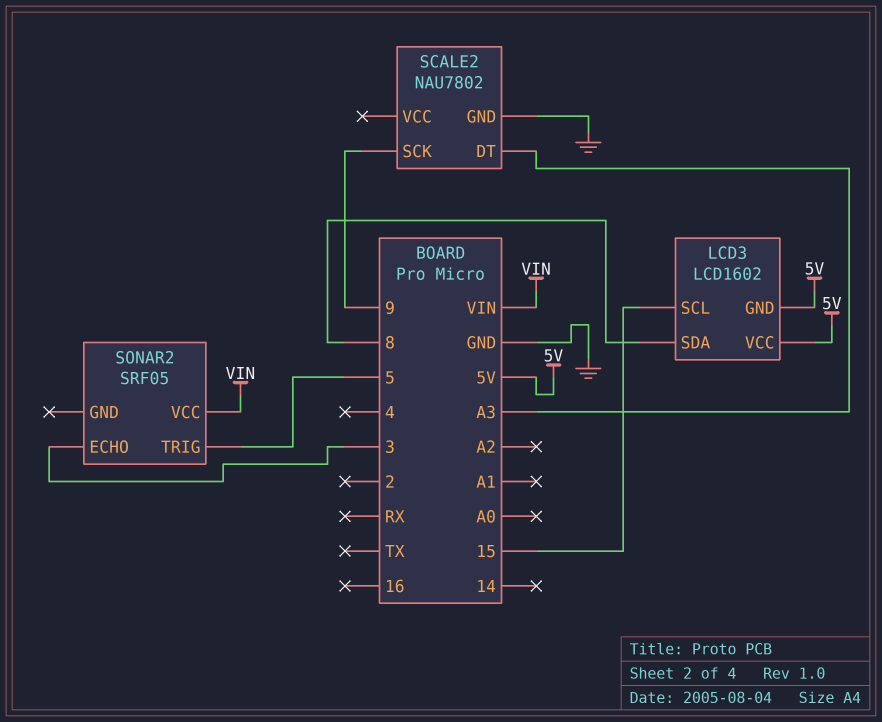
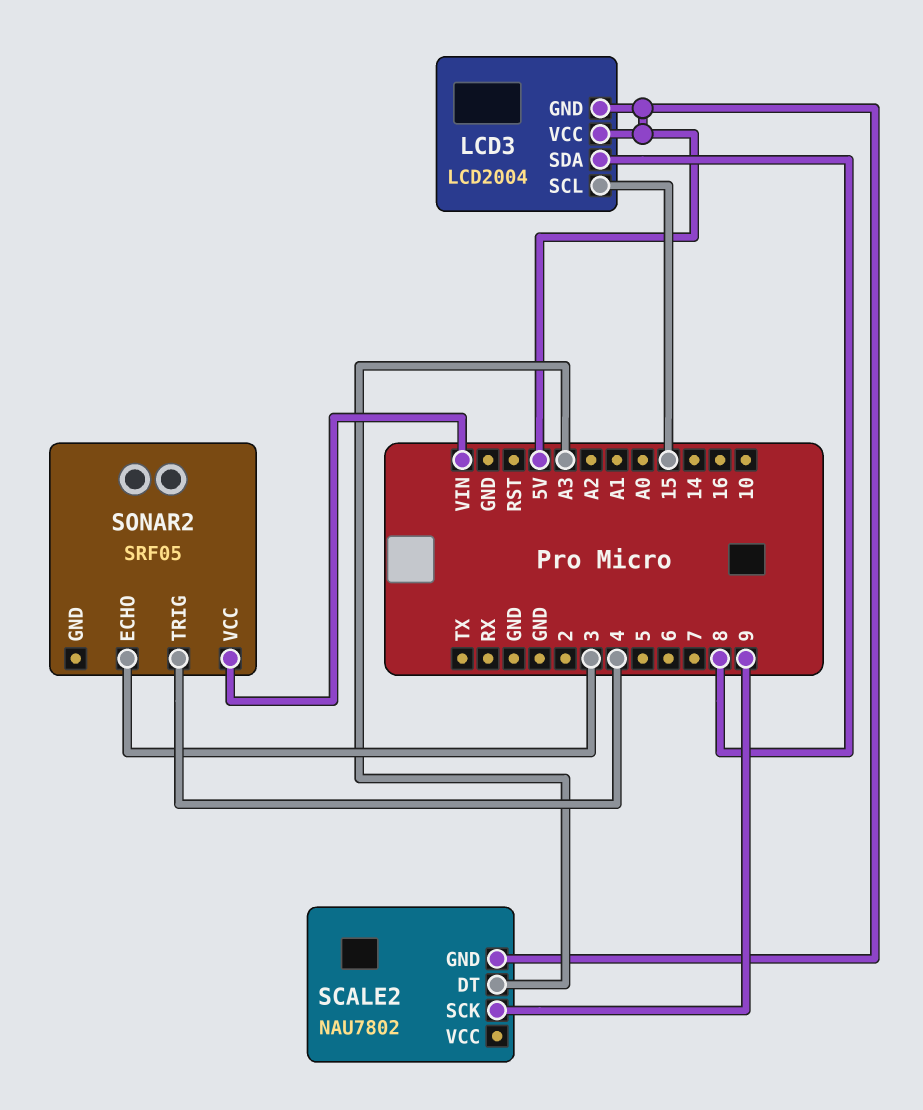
LCD3: LCD1602 -> LCD2004
SCALE2 pin GND: GND -> 5V
SONAR2 pin TRIG: 5 -> 4

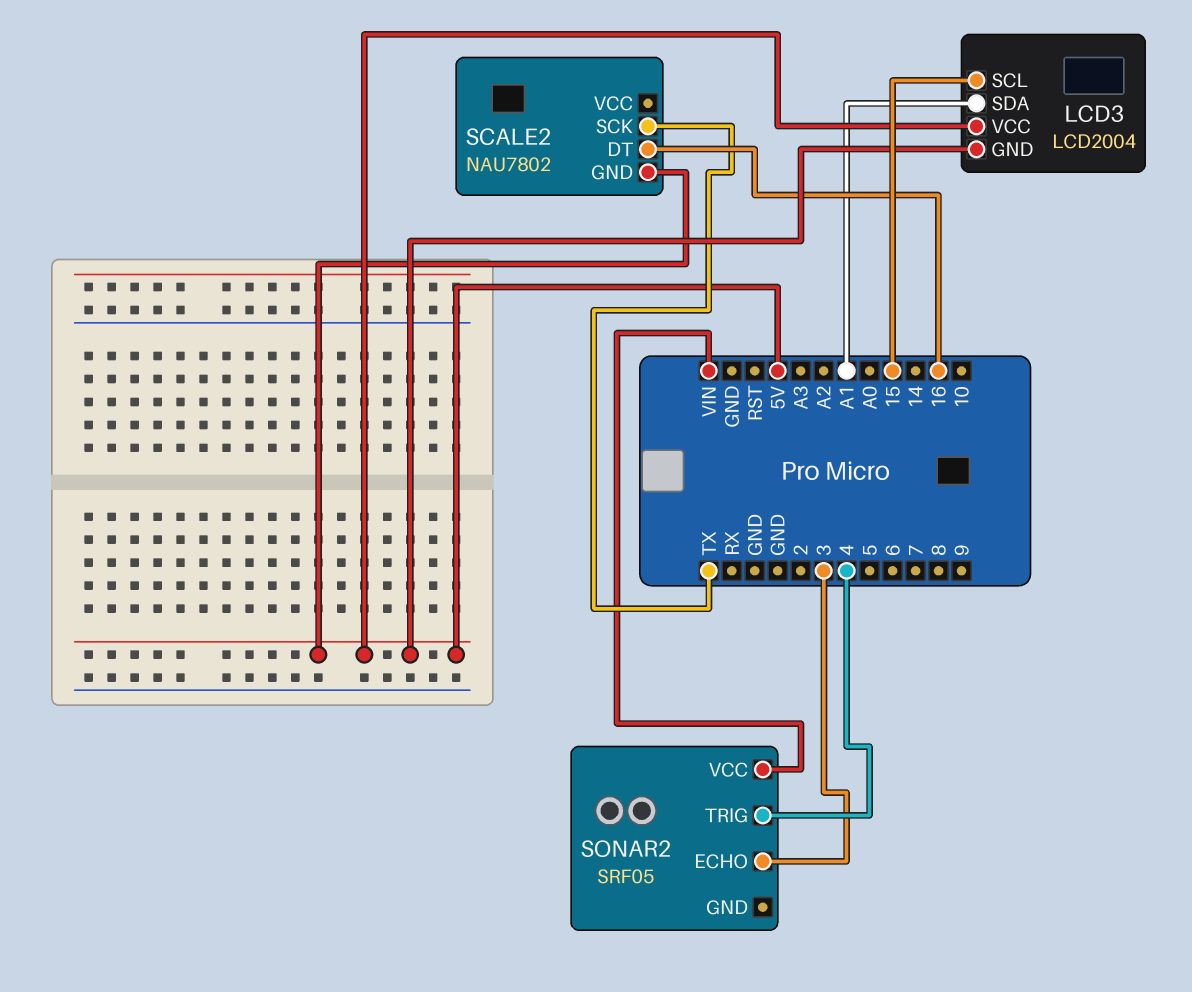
LCD3 pin SDA: 8 -> A1
SCALE2 pin DT: A3 -> 16
SCALE2 pin SCK: 9 -> TX

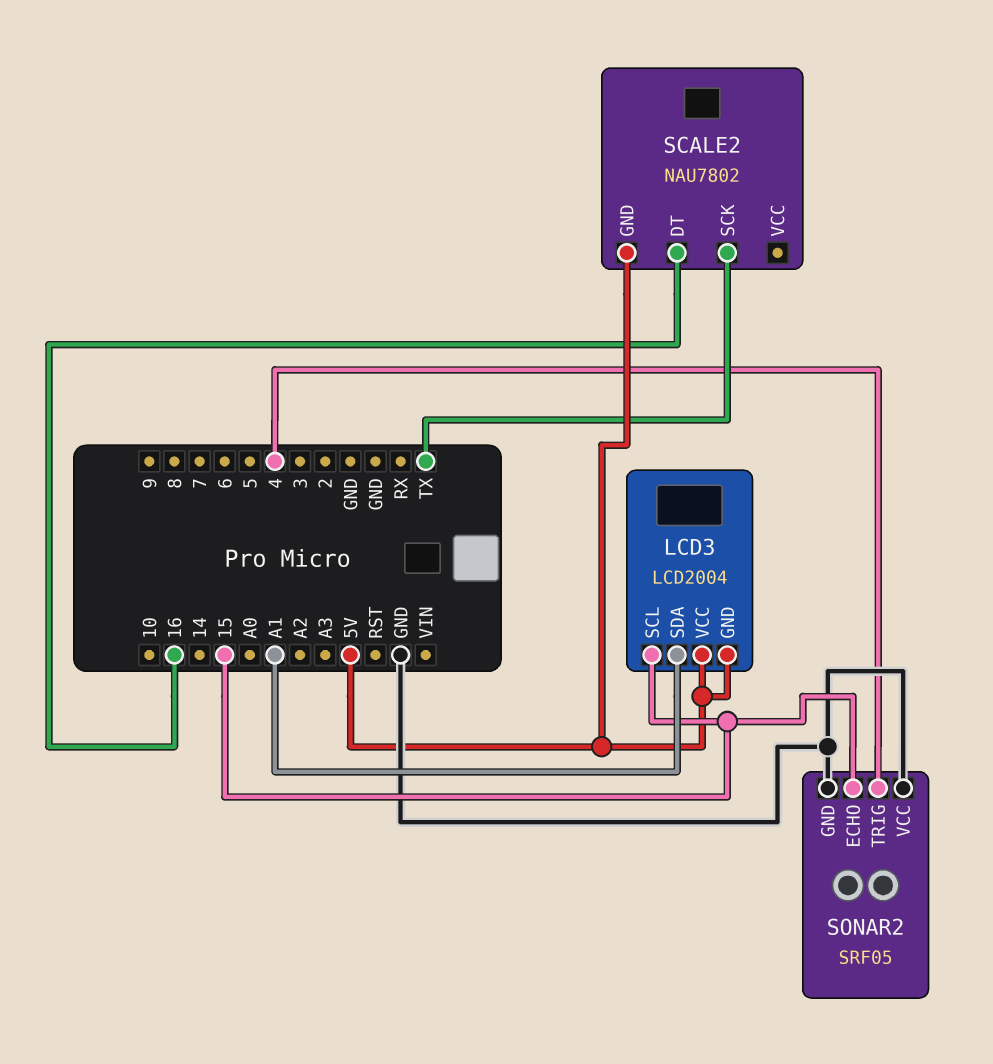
SONAR2 pin ECHO: 3 -> 15
SONAR2 pin GND: none -> GND
SONAR2 pin VCC: VIN -> GND

